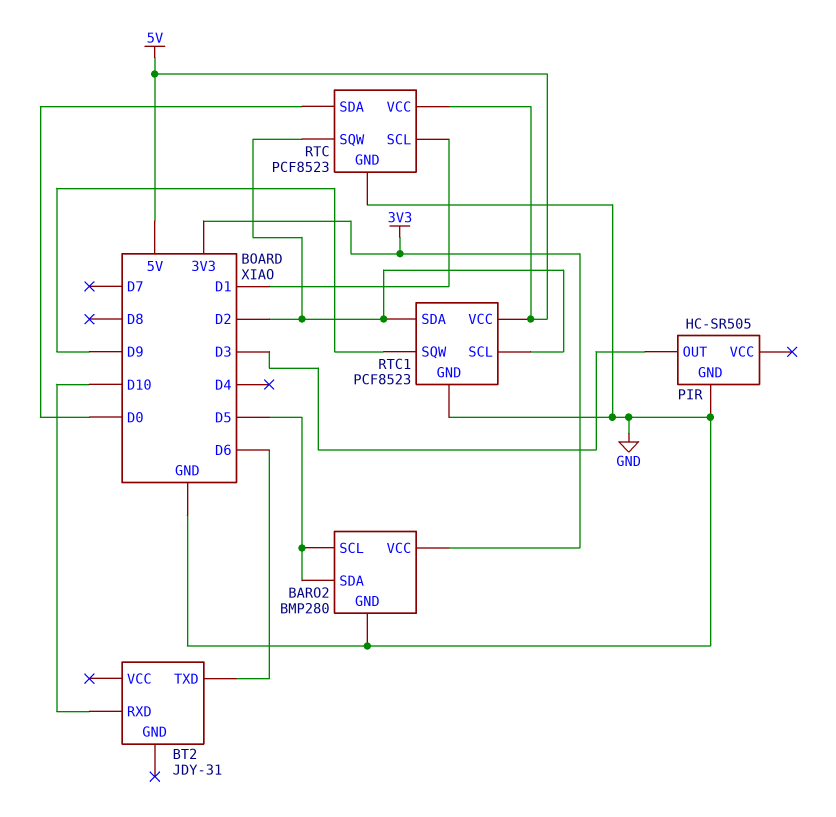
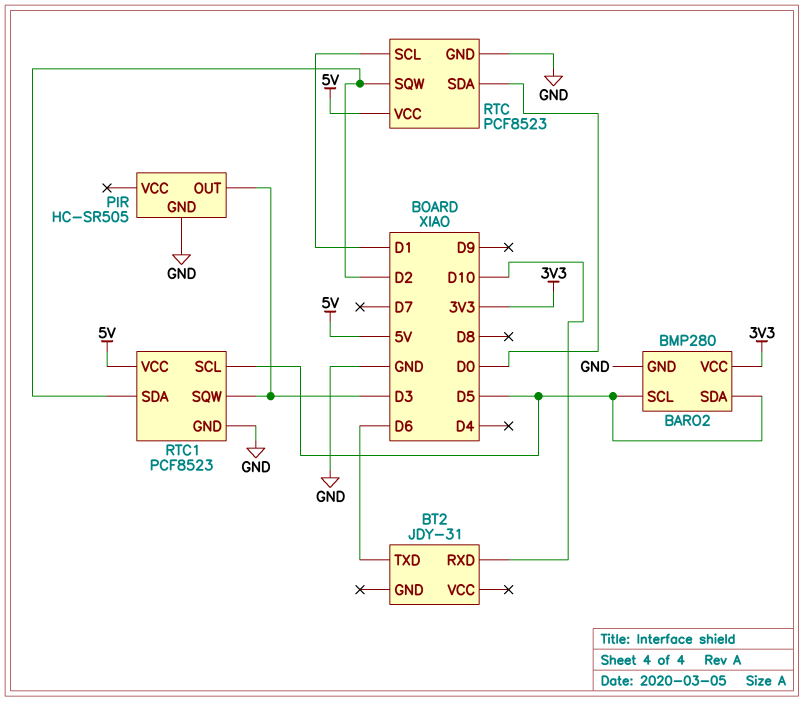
RTC1 pin SCL: D2 -> D5
RTC1 pin SQW: D9 -> D3

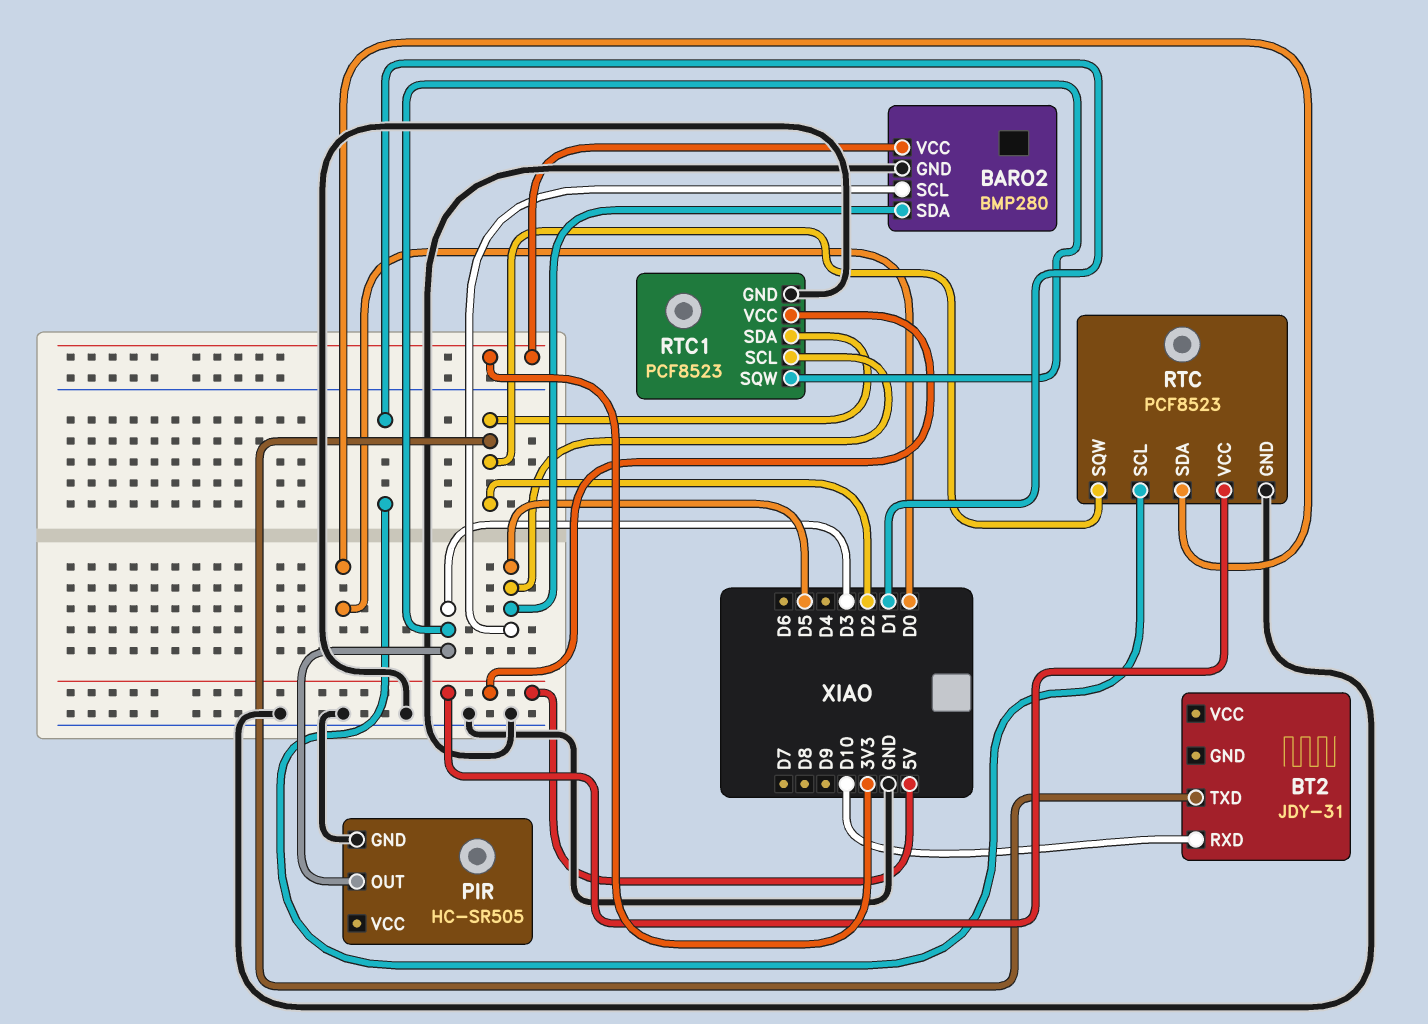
BT2 pin TXD: D6 -> D2

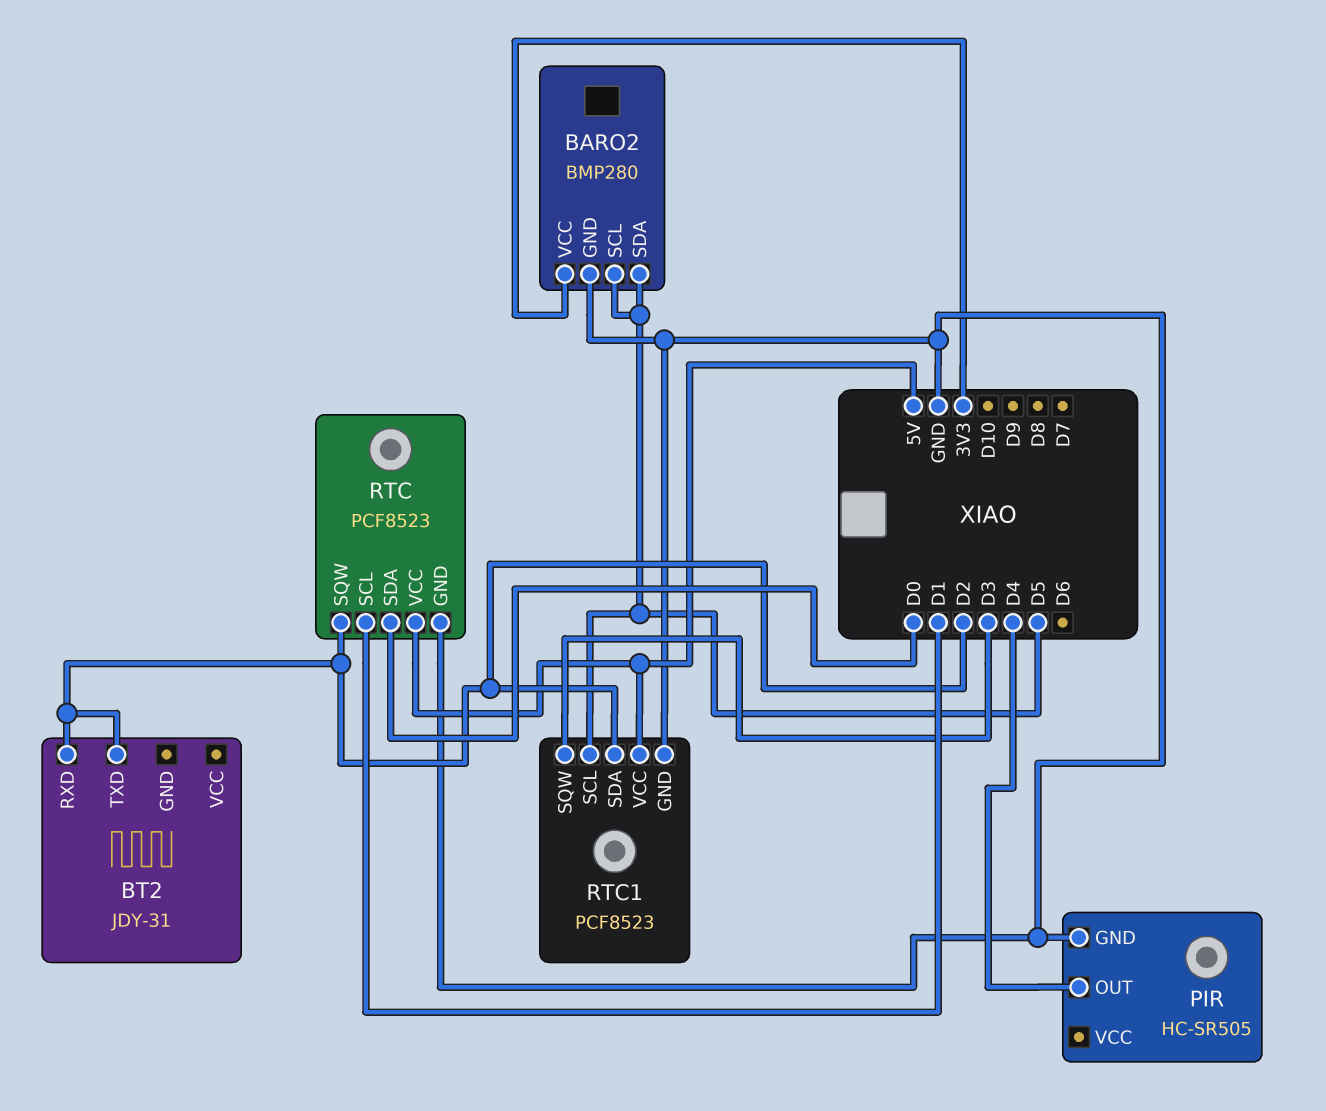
BT2 pin RXD: D10 -> D2
PIR pin OUT: D3 -> D4

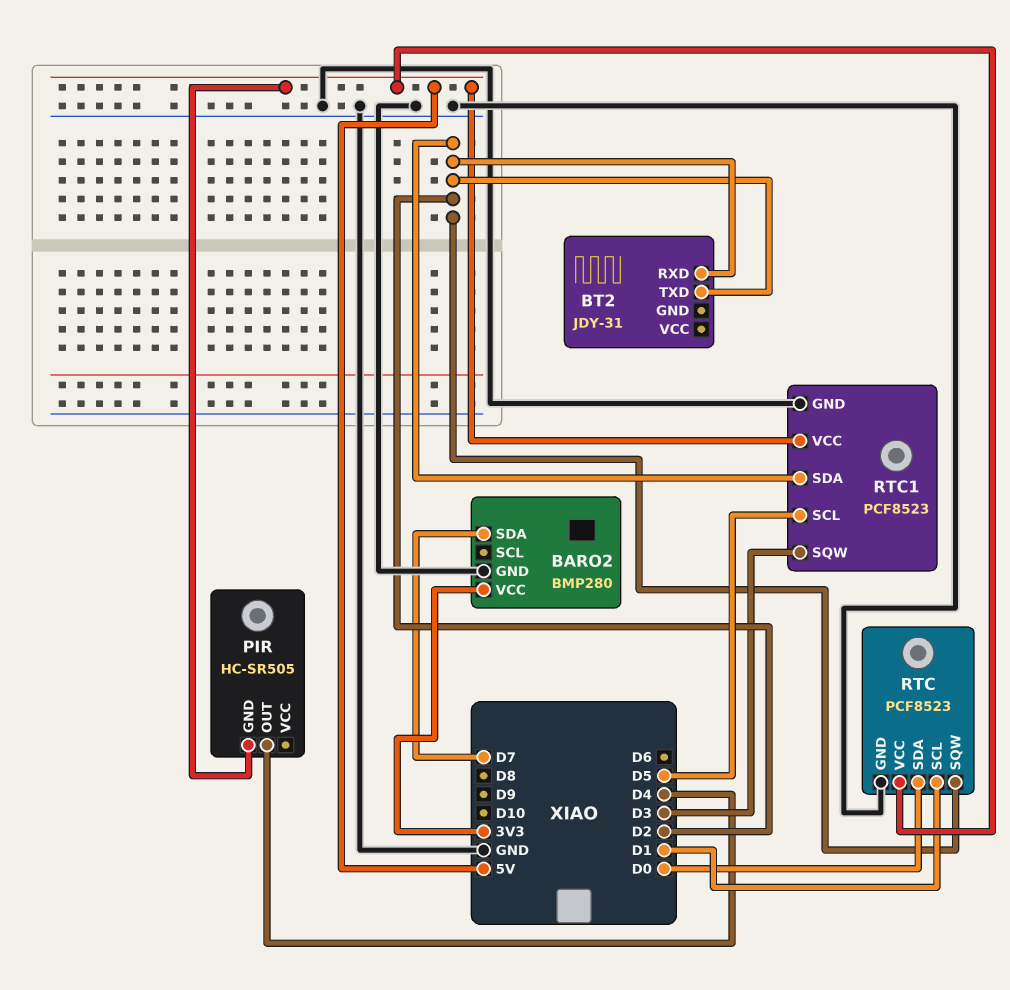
BARO2 pin SCL: D5 -> none
BARO2 pin SDA: D5 -> D7
PIR pin GND: GND -> 5V

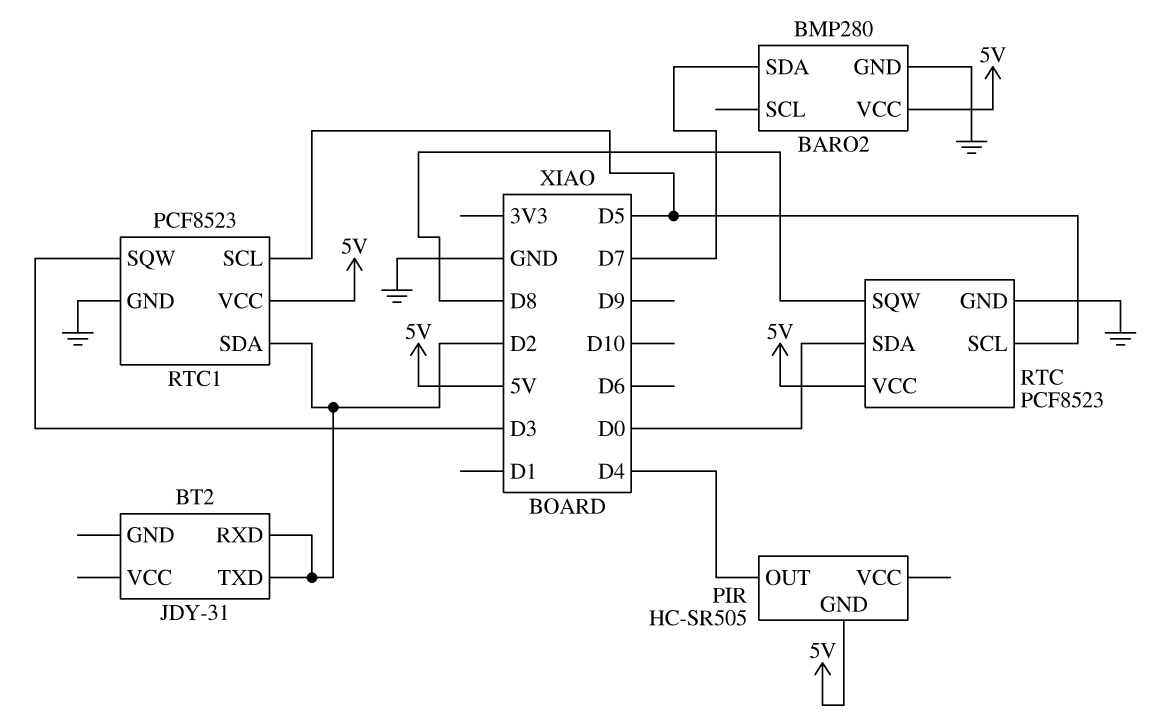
BARO2 pin VCC: 3V3 -> 5V
RTC pin SCL: D1 -> D5
RTC pin SQW: D2 -> D8

